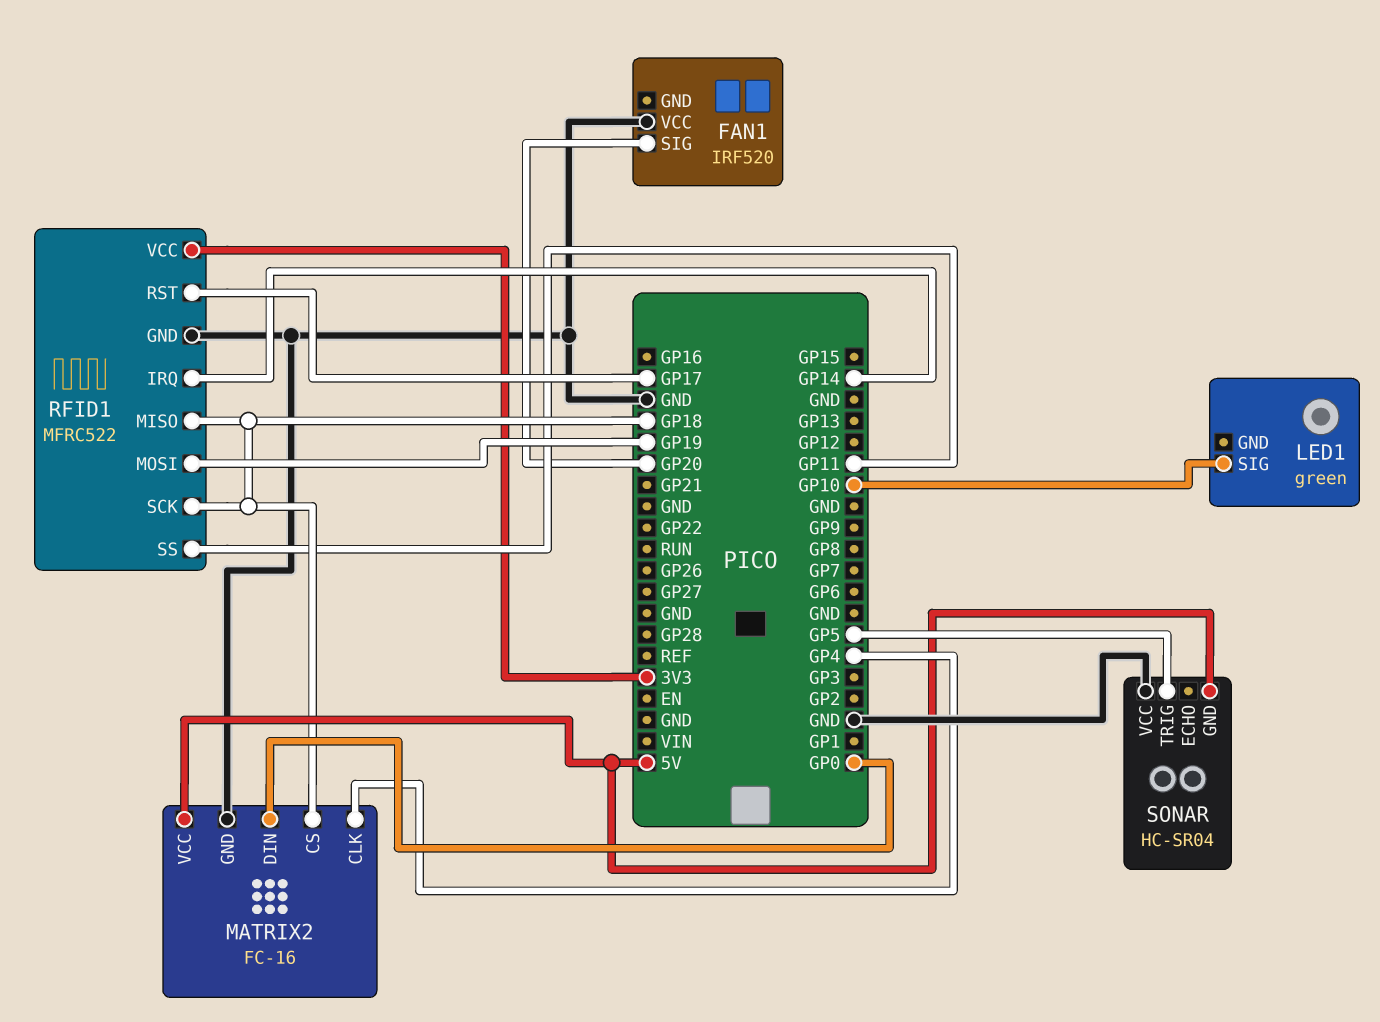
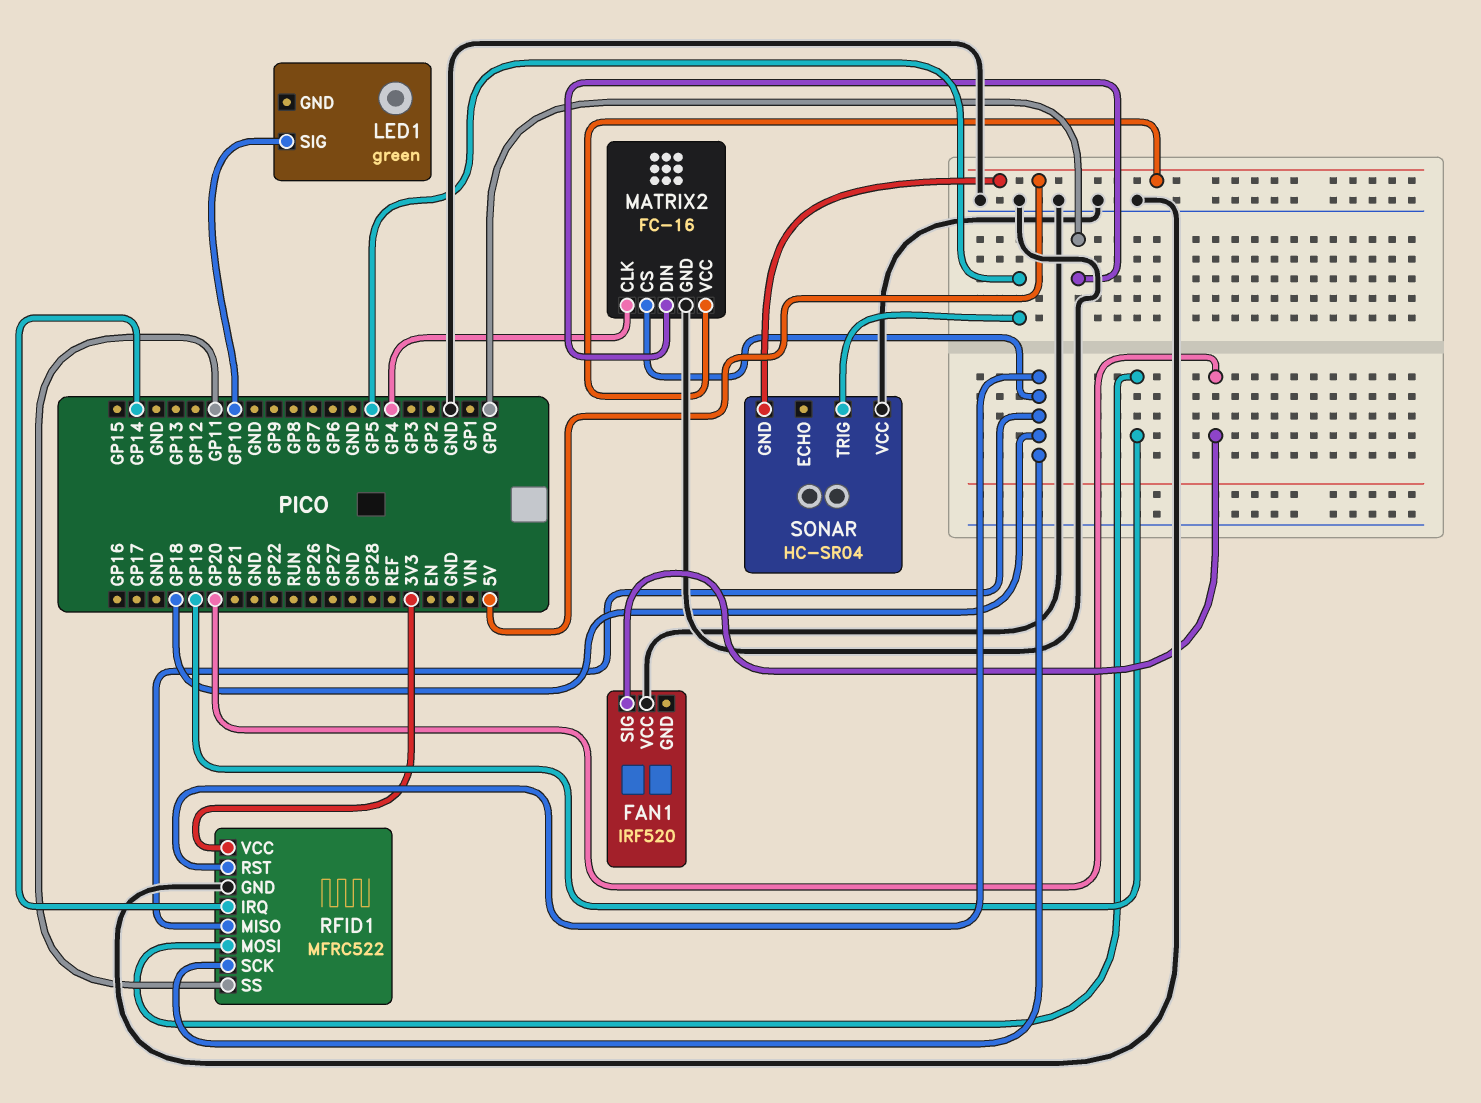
RFID1 pin RST: GP17 -> GP18

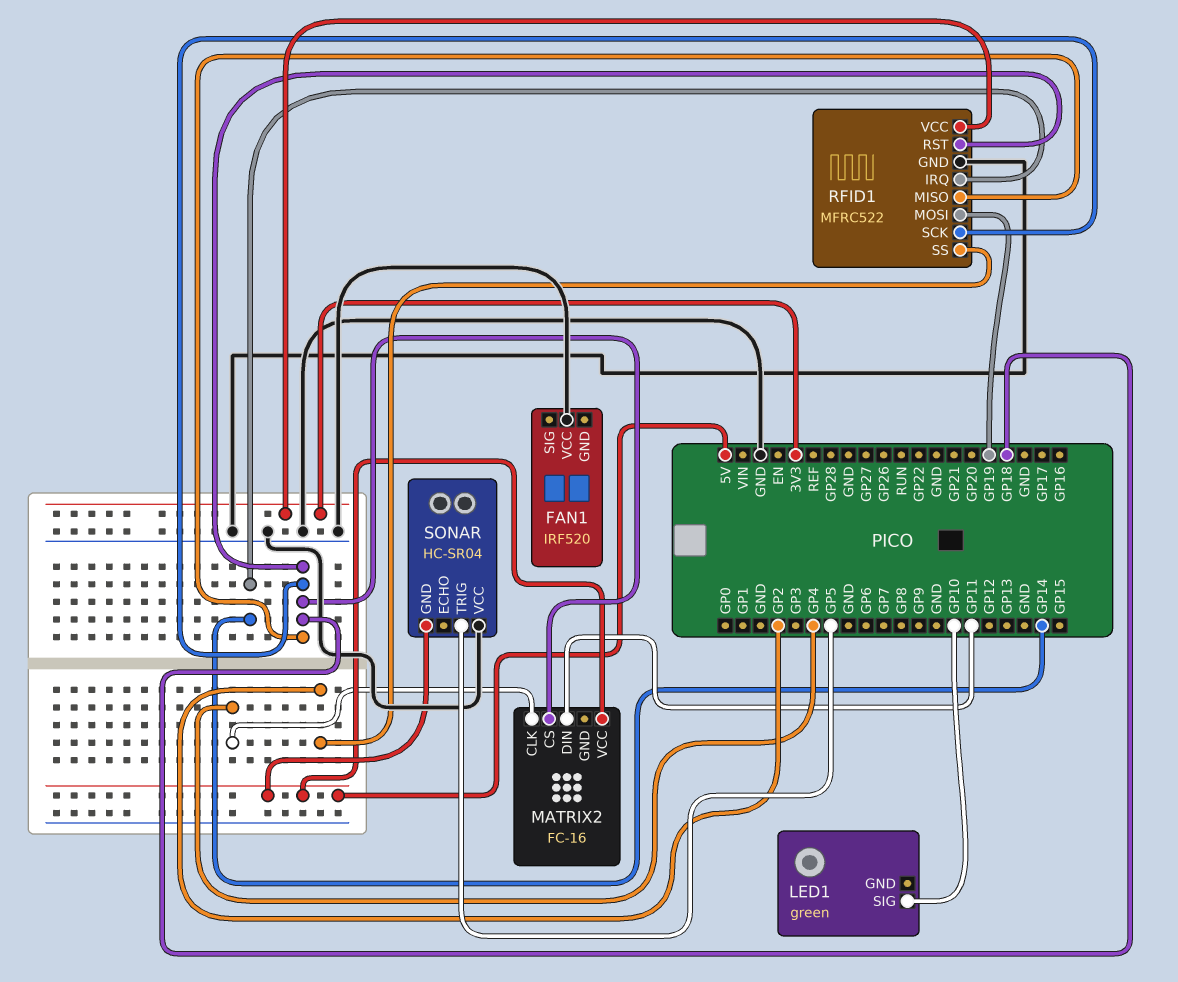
FAN1 pin SIG: GP20 -> none
MATRIX2 pin DIN: GP0 -> GP11
MATRIX2 pin GND: GND -> none
RFID1 pin SS: GP11 -> GP2

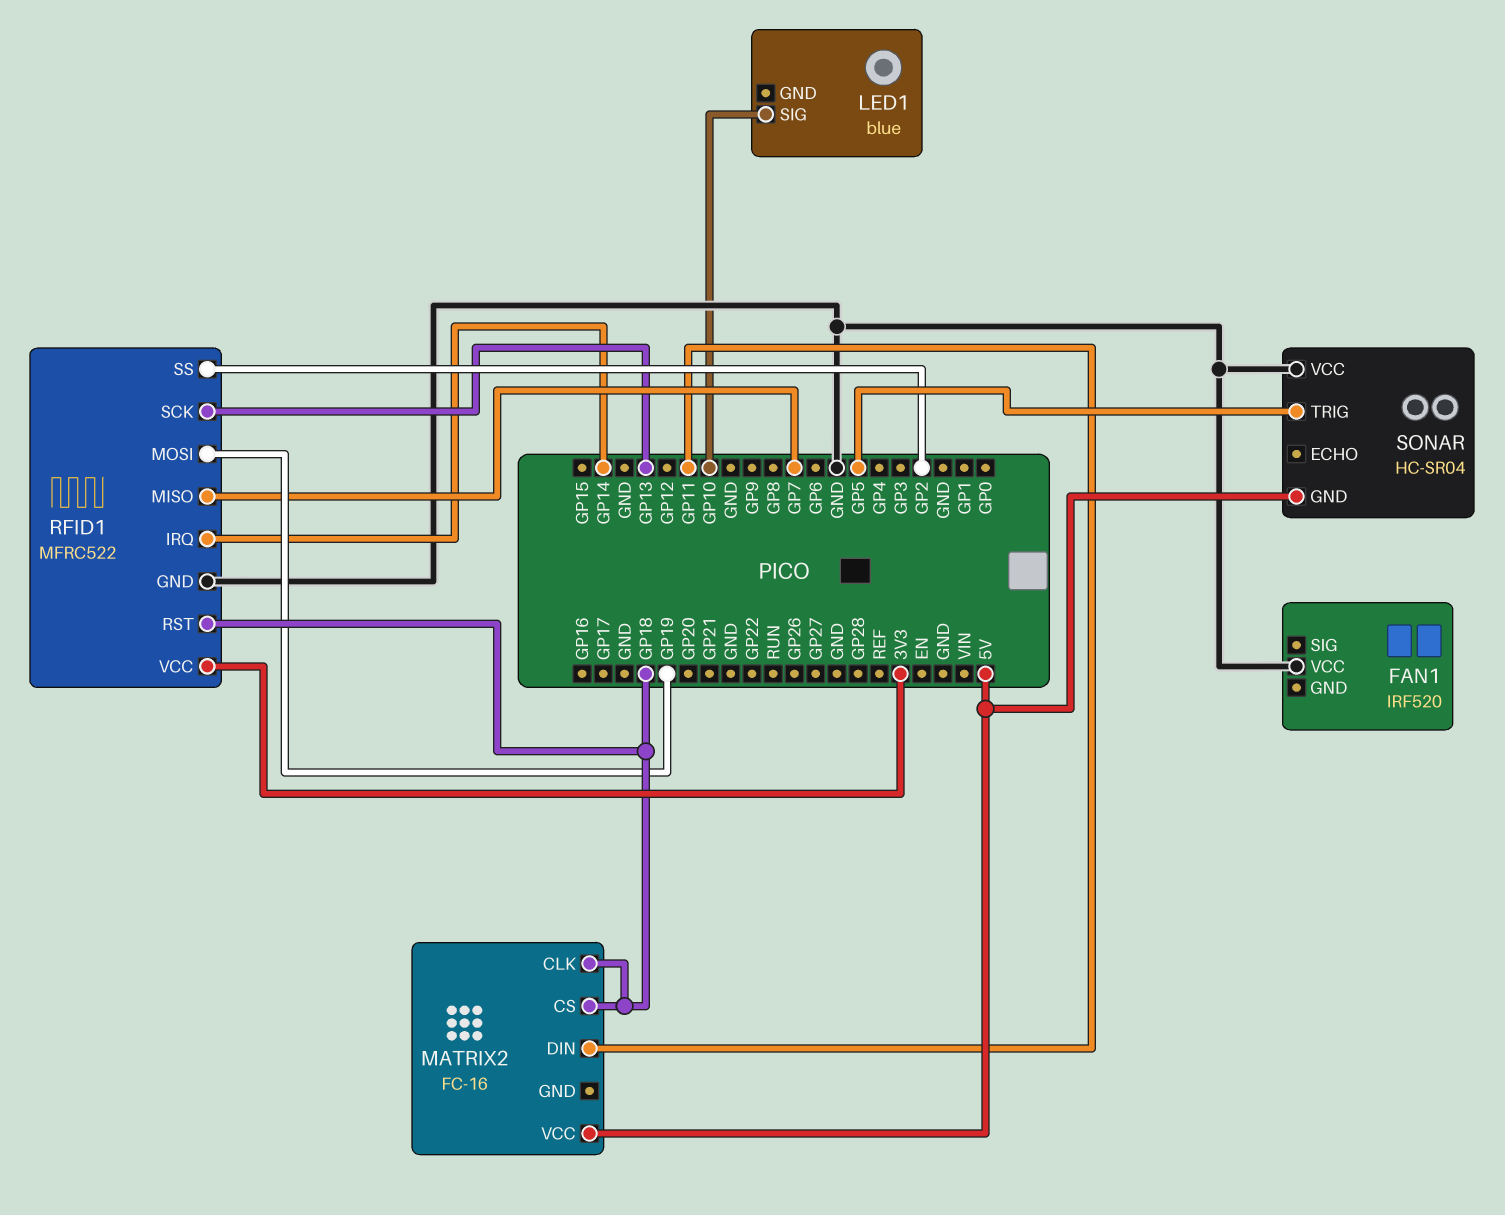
LED1: green -> blue
MATRIX2 pin CLK: GP4 -> GP18
RFID1 pin MISO: GP18 -> GP7
RFID1 pin SCK: GP18 -> GP13

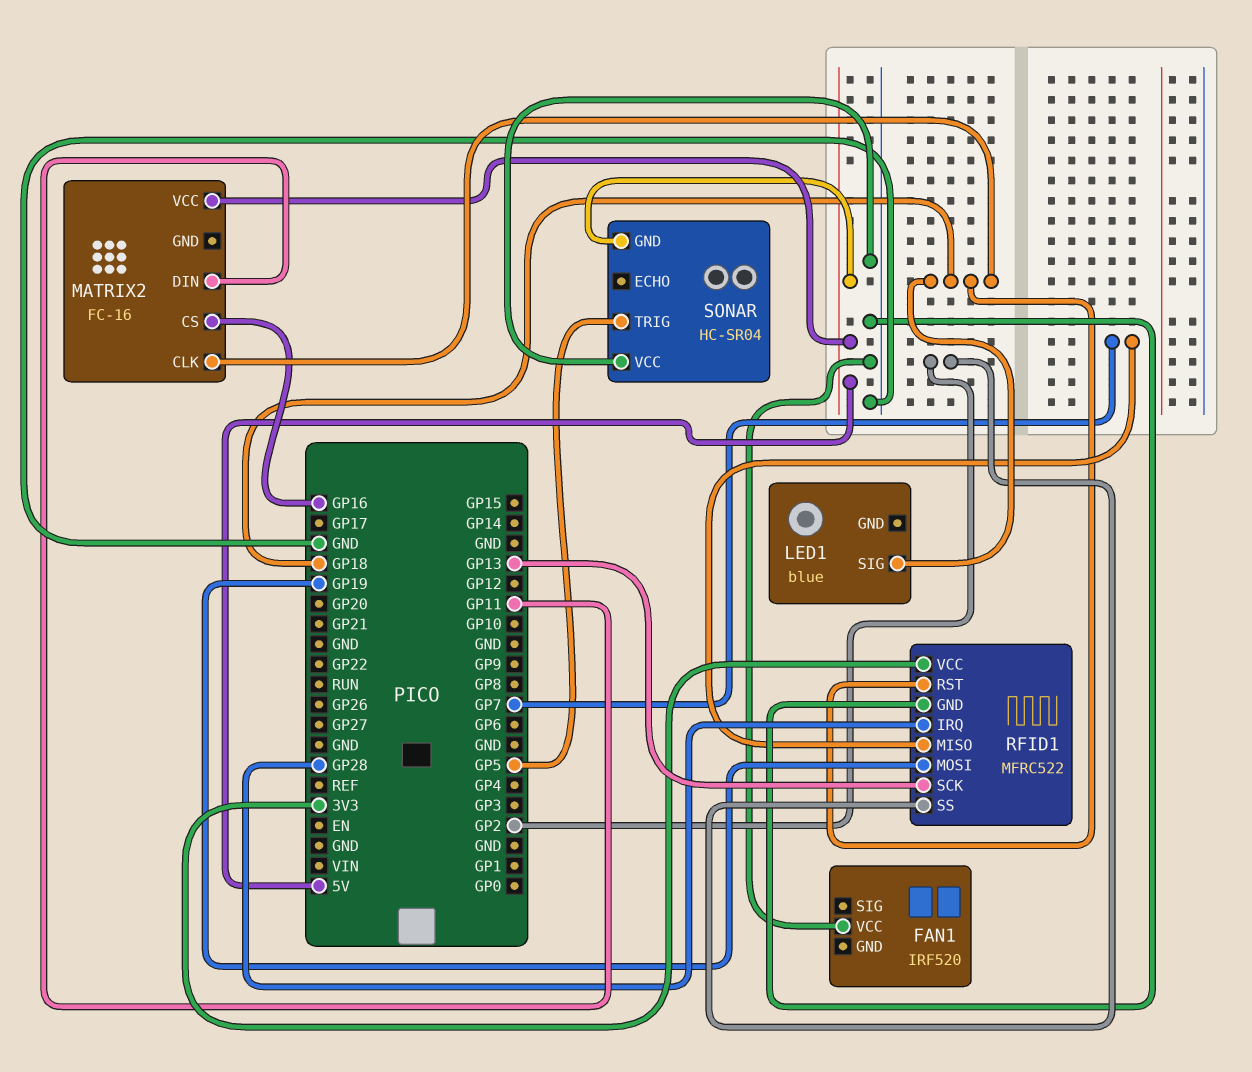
LED1 pin SIG: GP10 -> GP18
MATRIX2 pin CS: GP18 -> GP16
RFID1 pin IRQ: GP14 -> GP28

